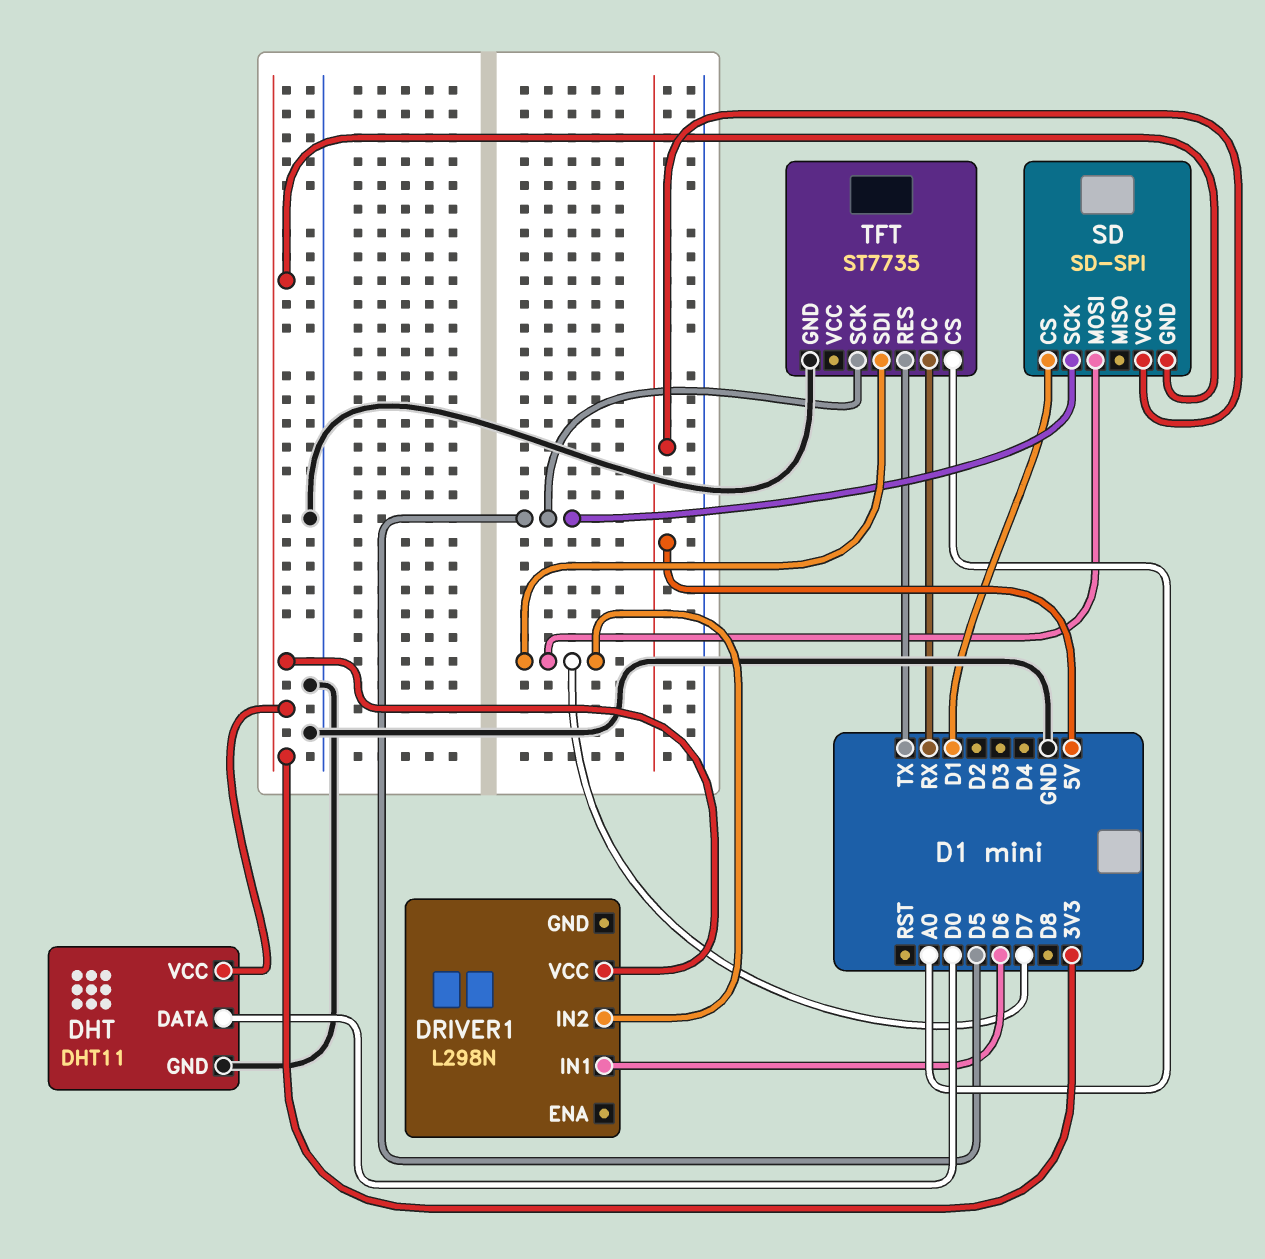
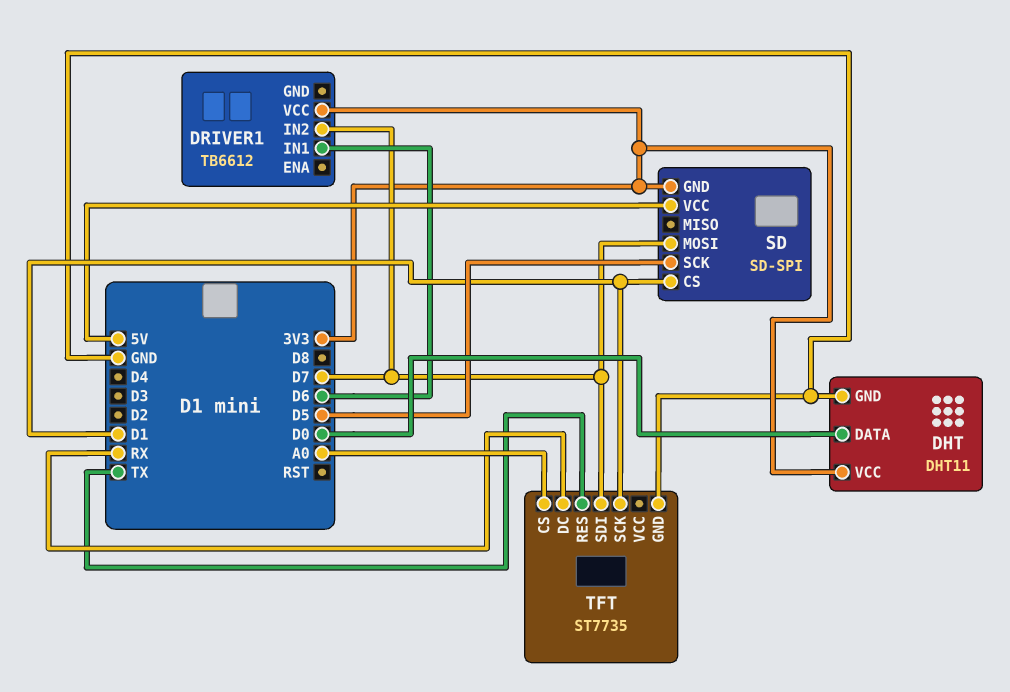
DRIVER1: L298N -> TB6612
TFT pin SCK: D5 -> D1

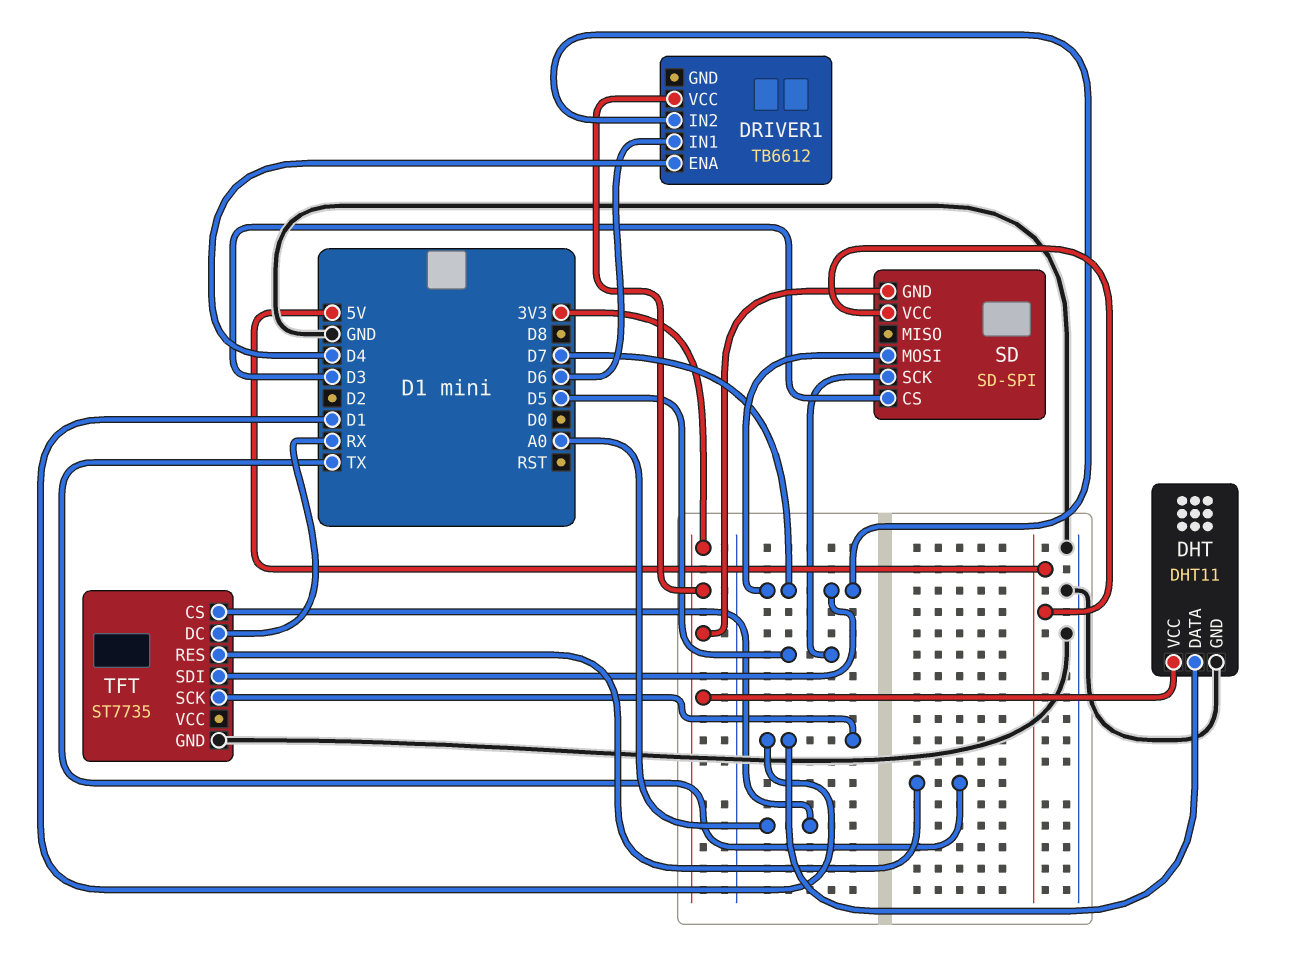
DHT pin DATA: D0 -> D1
DRIVER1 pin ENA: none -> D4
SD pin CS: D1 -> D3

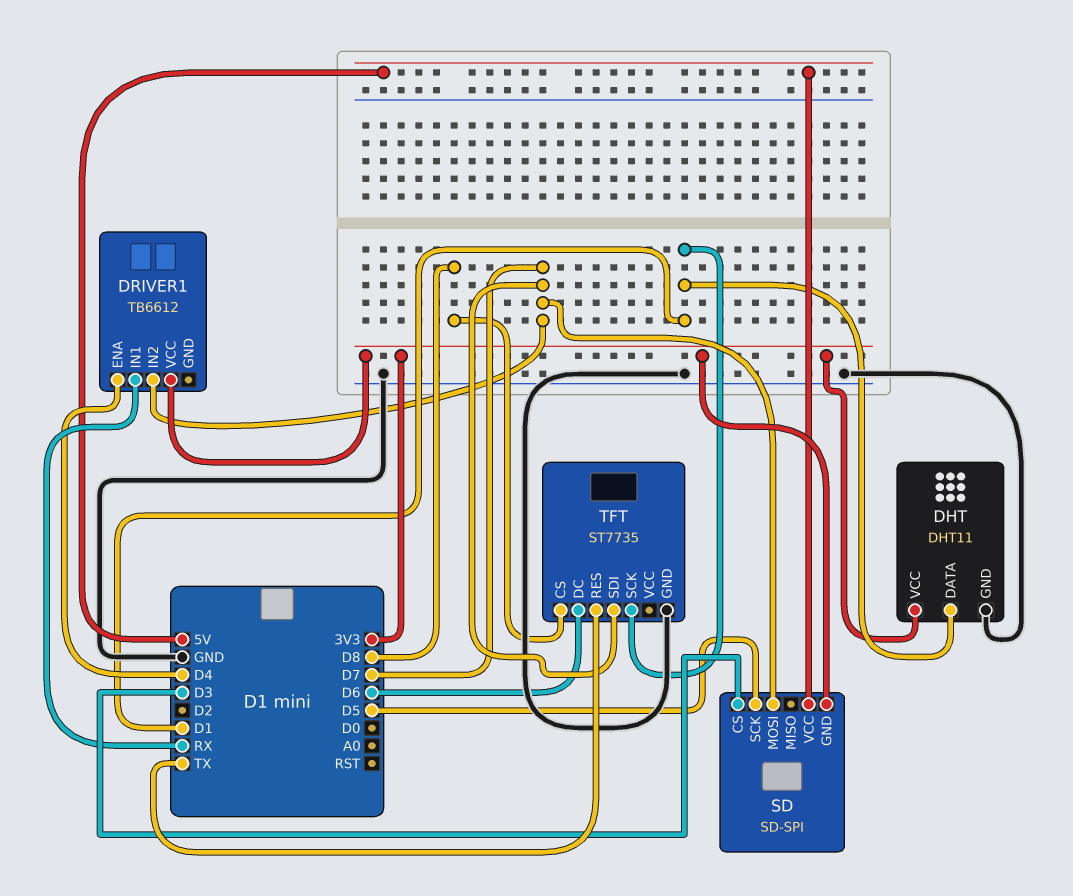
DRIVER1 pin IN1: D6 -> RX
TFT pin CS: A0 -> D8
TFT pin DC: RX -> D6

